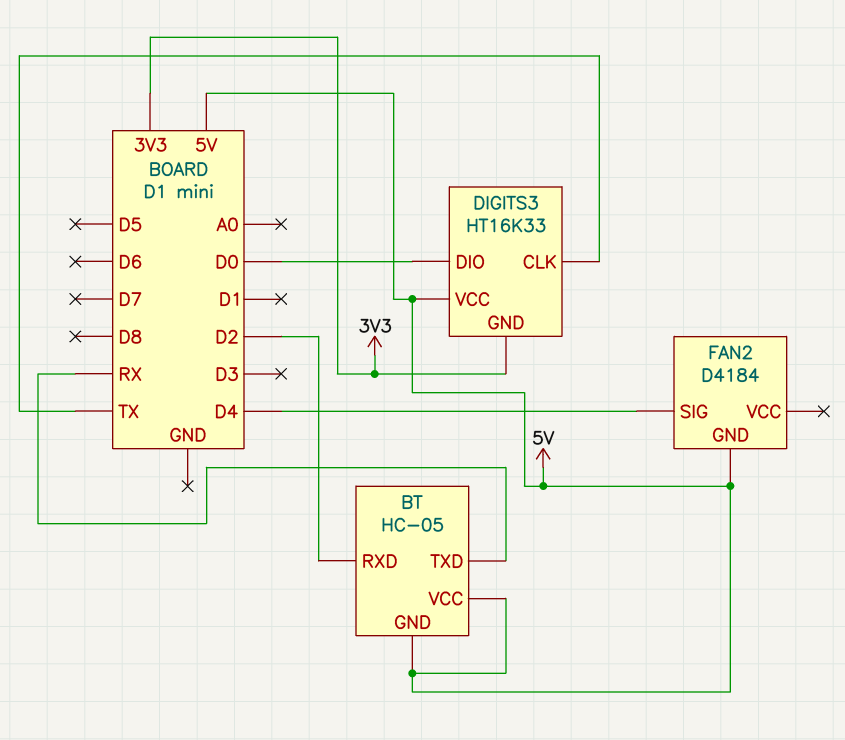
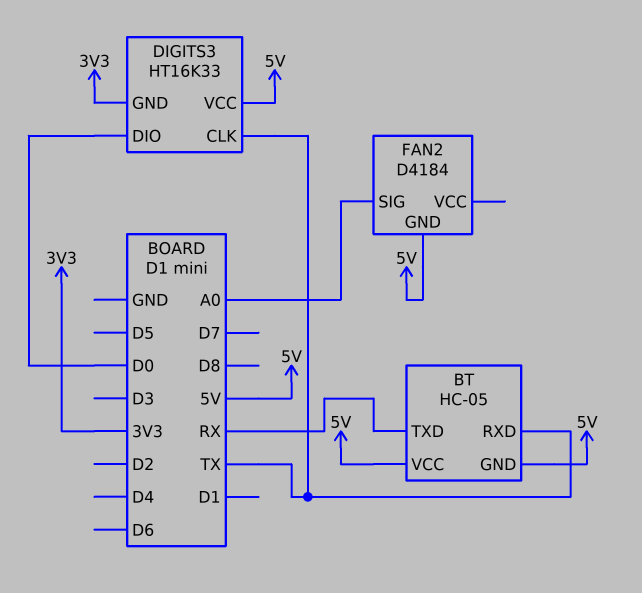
BT pin RXD: D2 -> TX
FAN2 pin SIG: D4 -> A0

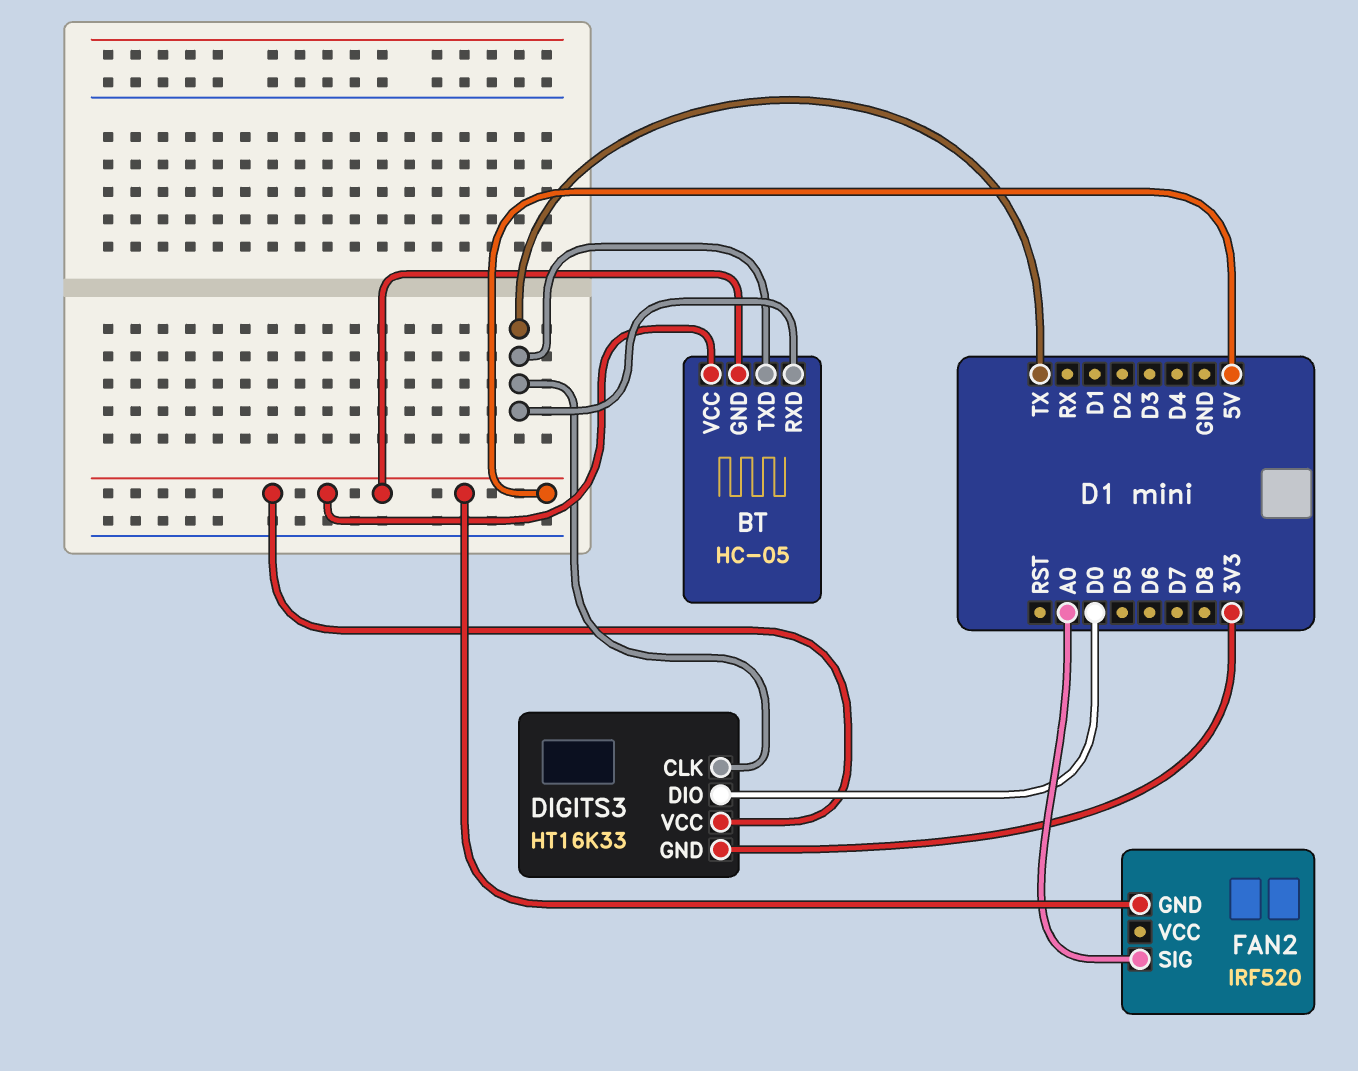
BT pin TXD: RX -> TX
FAN2: D4184 -> IRF520

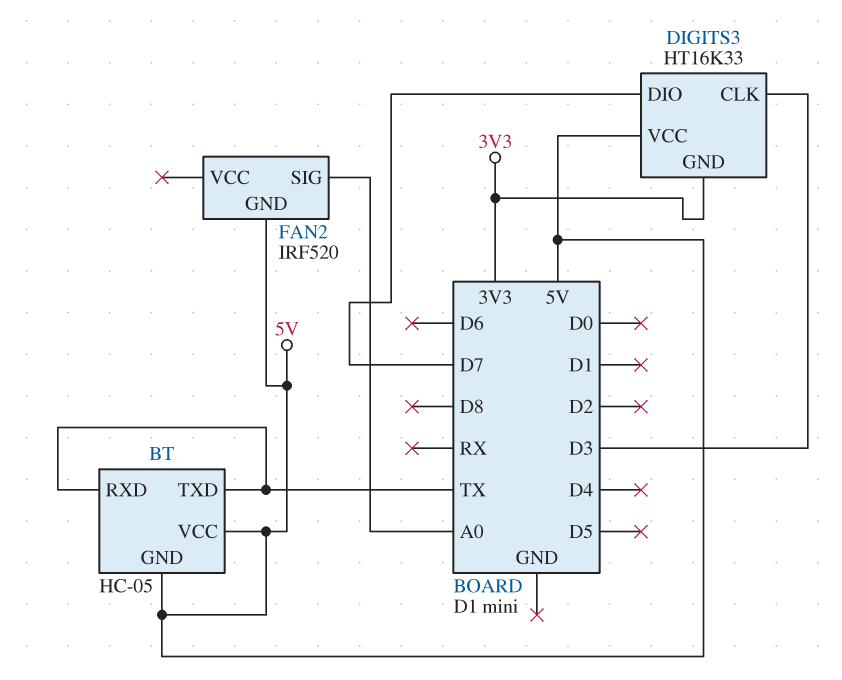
DIGITS3 pin CLK: TX -> D3
DIGITS3 pin DIO: D0 -> D7

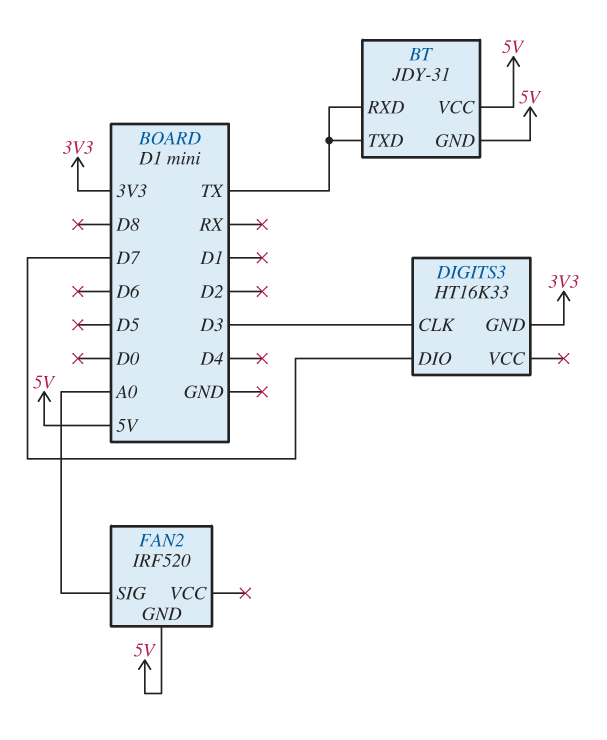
BT: HC-05 -> JDY-31
DIGITS3 pin VCC: 5V -> none

